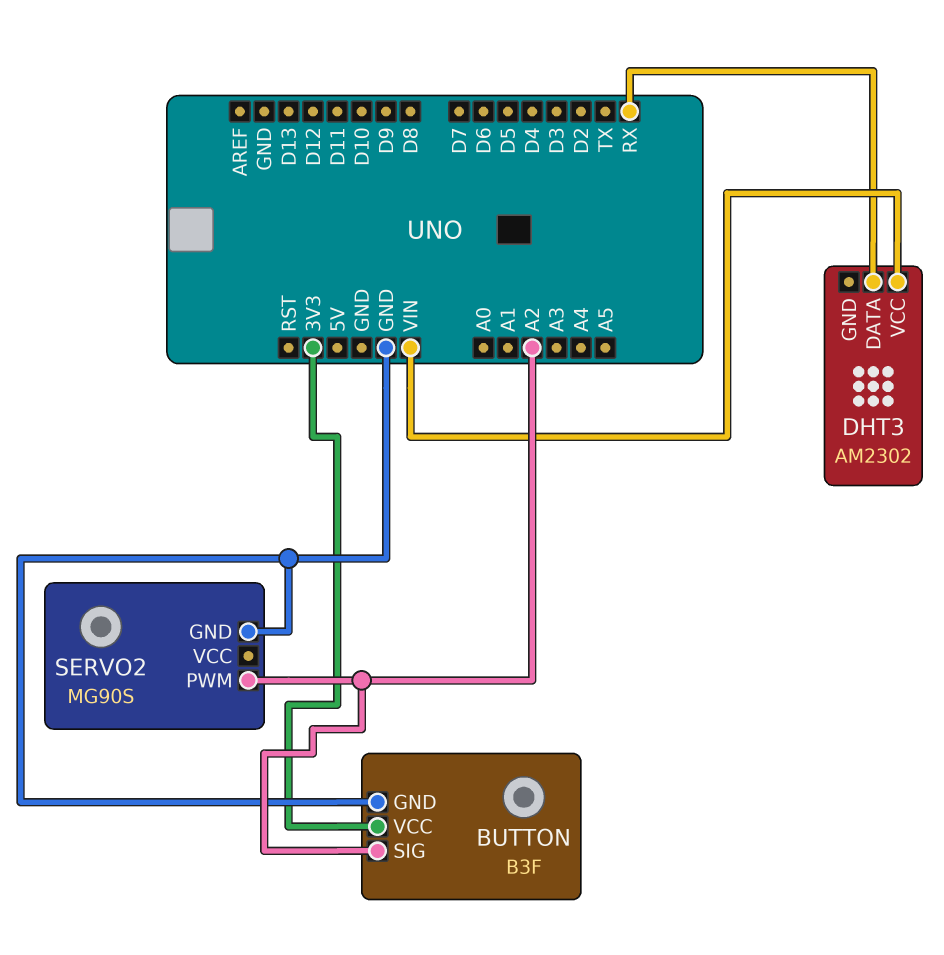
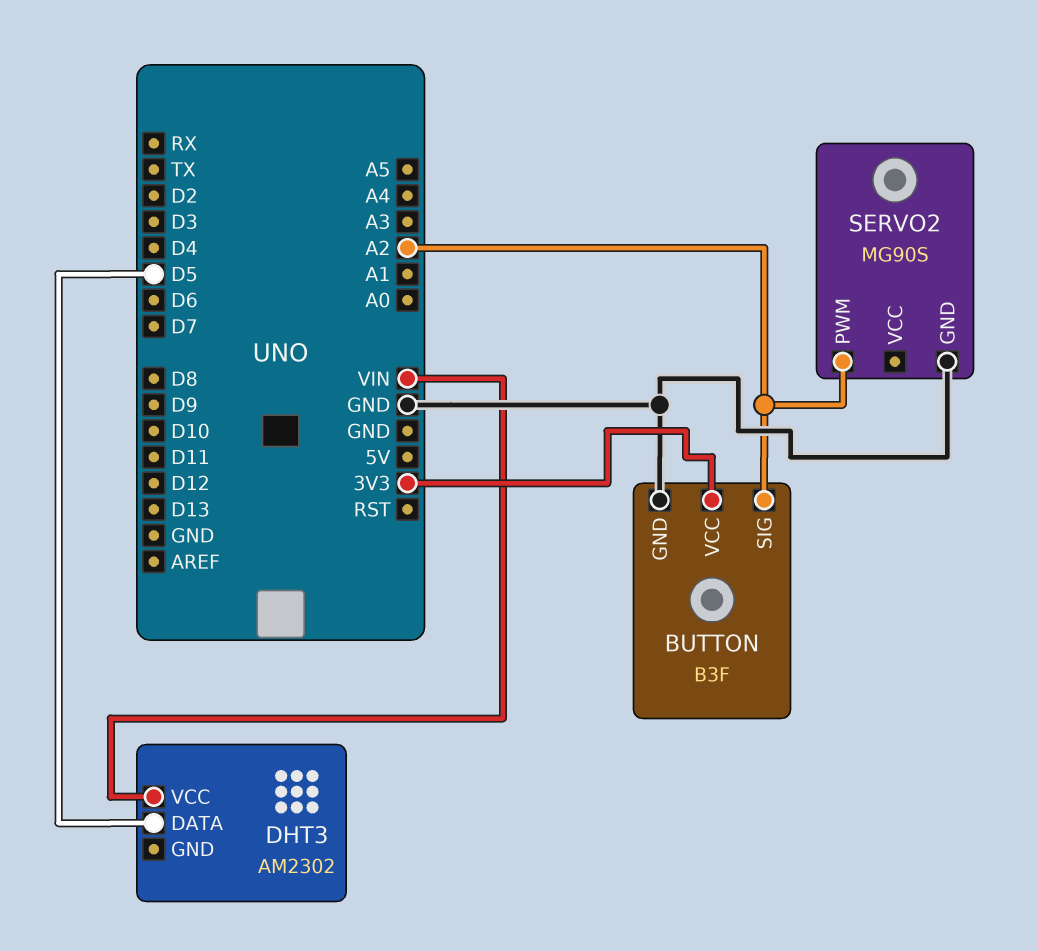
DHT3 pin DATA: RX -> D5

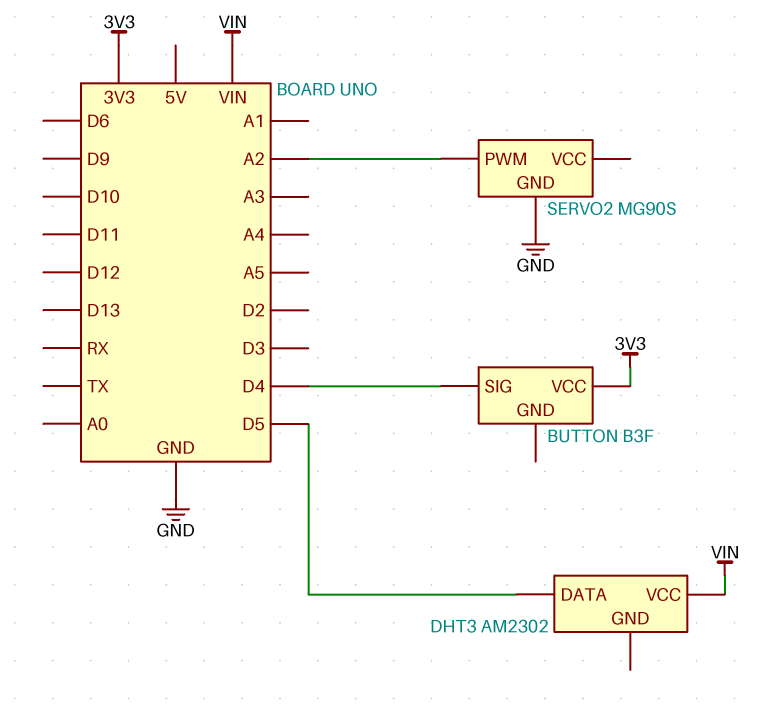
BUTTON pin GND: GND -> none
BUTTON pin SIG: A2 -> D4

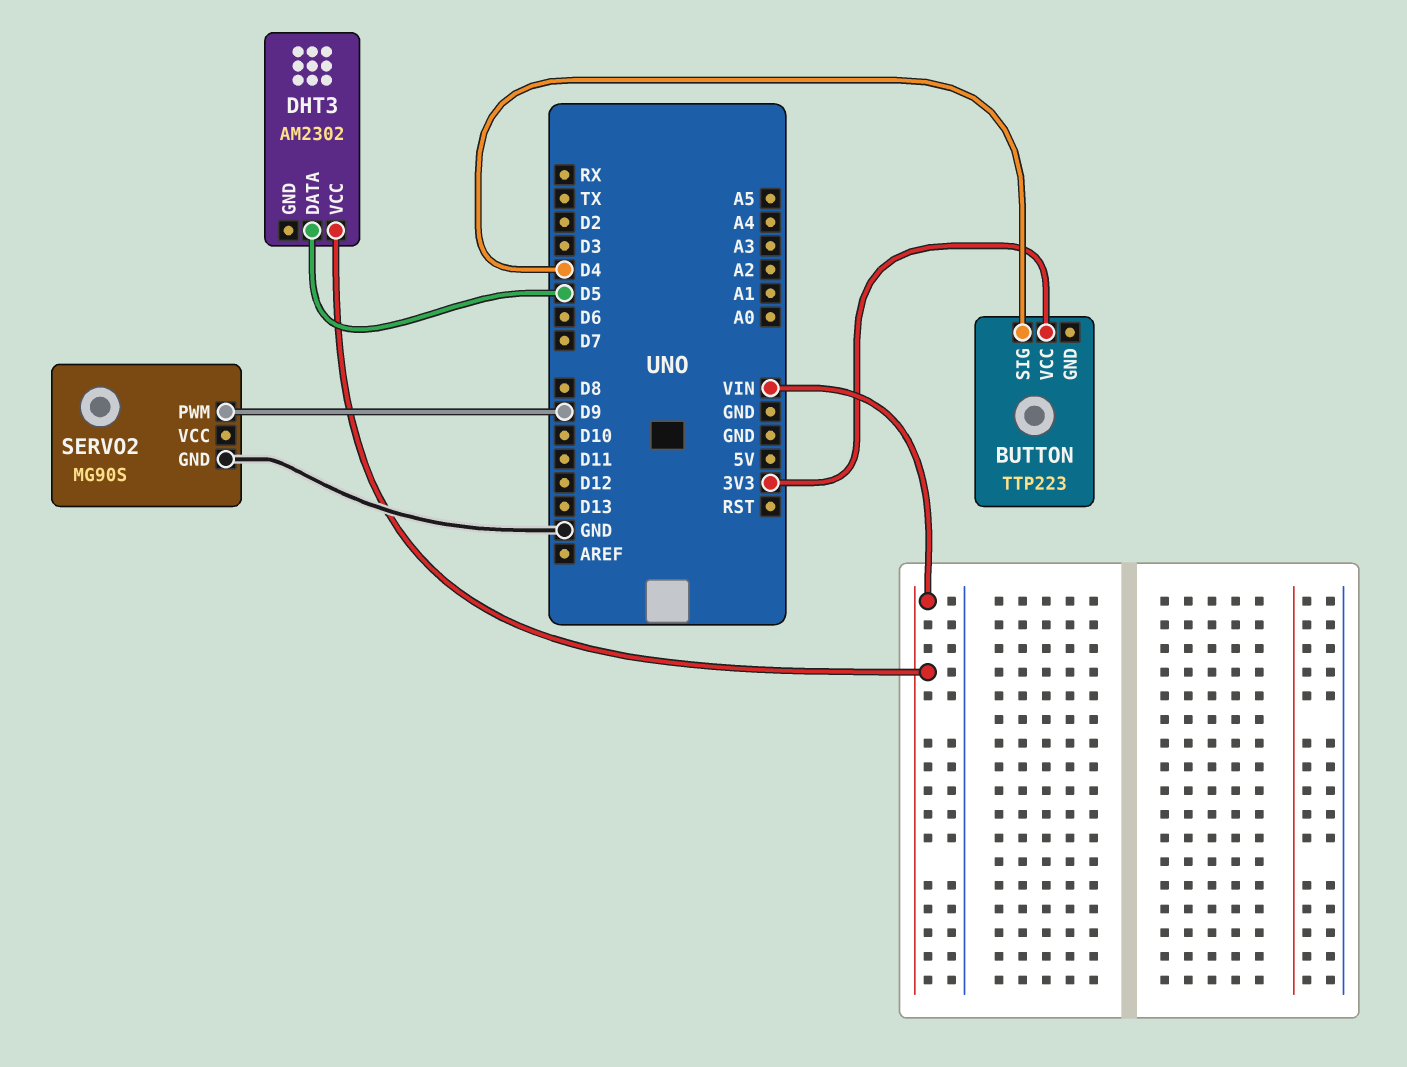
BUTTON: B3F -> TTP223
SERVO2 pin PWM: A2 -> D9

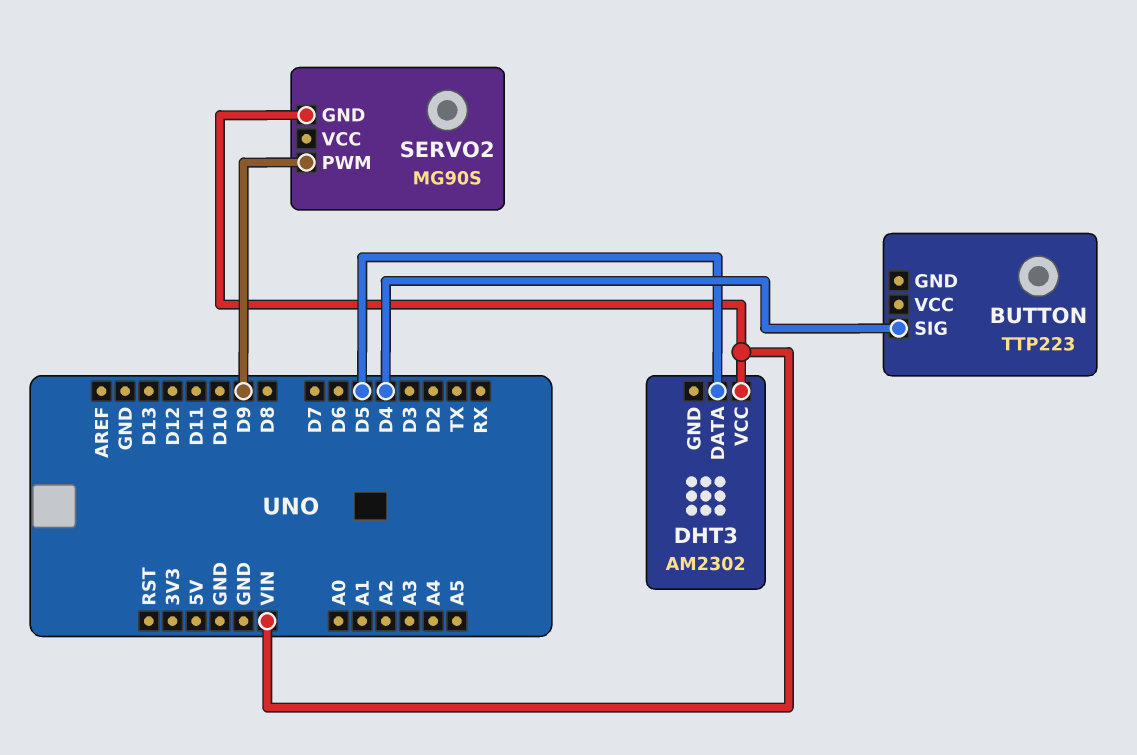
BUTTON pin VCC: 3V3 -> none
SERVO2 pin GND: GND -> VIN

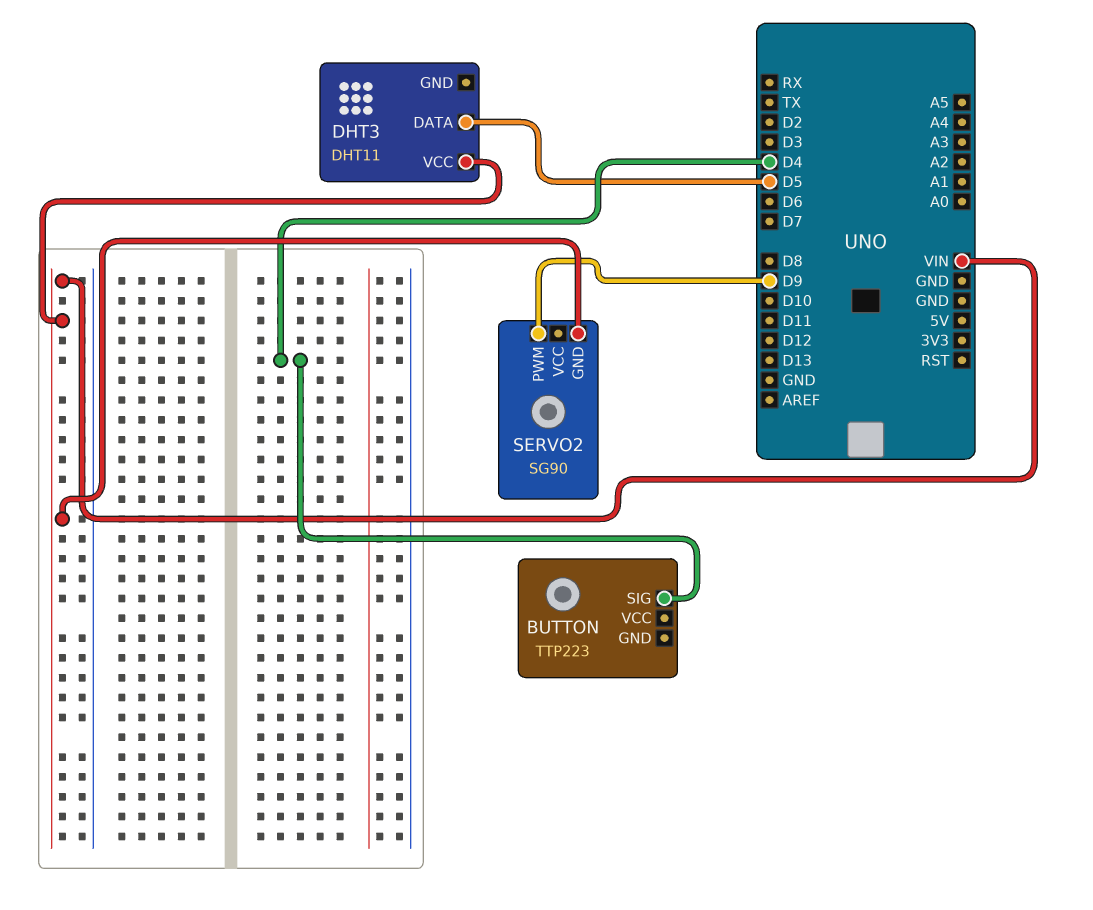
DHT3: AM2302 -> DHT11
SERVO2: MG90S -> SG90

